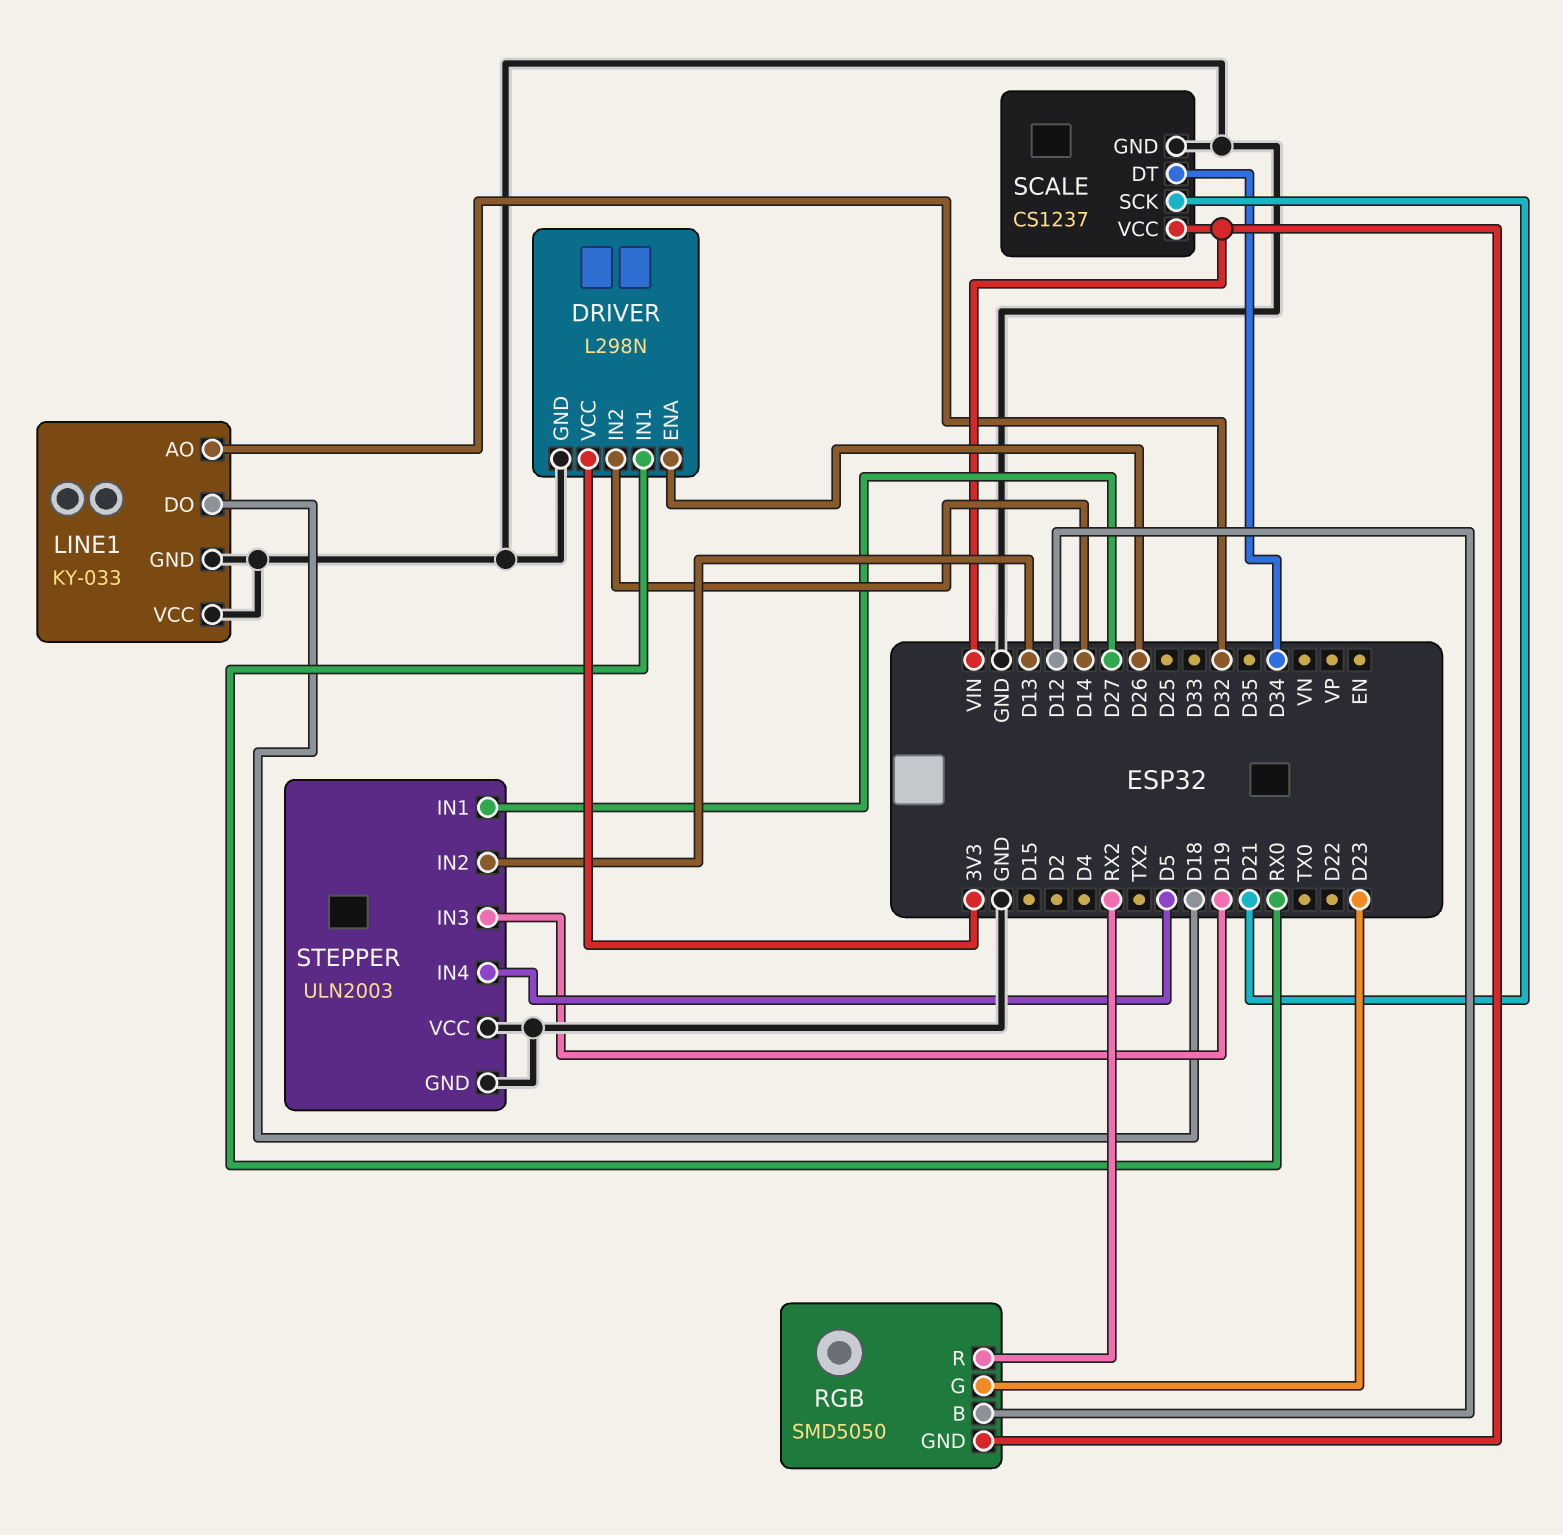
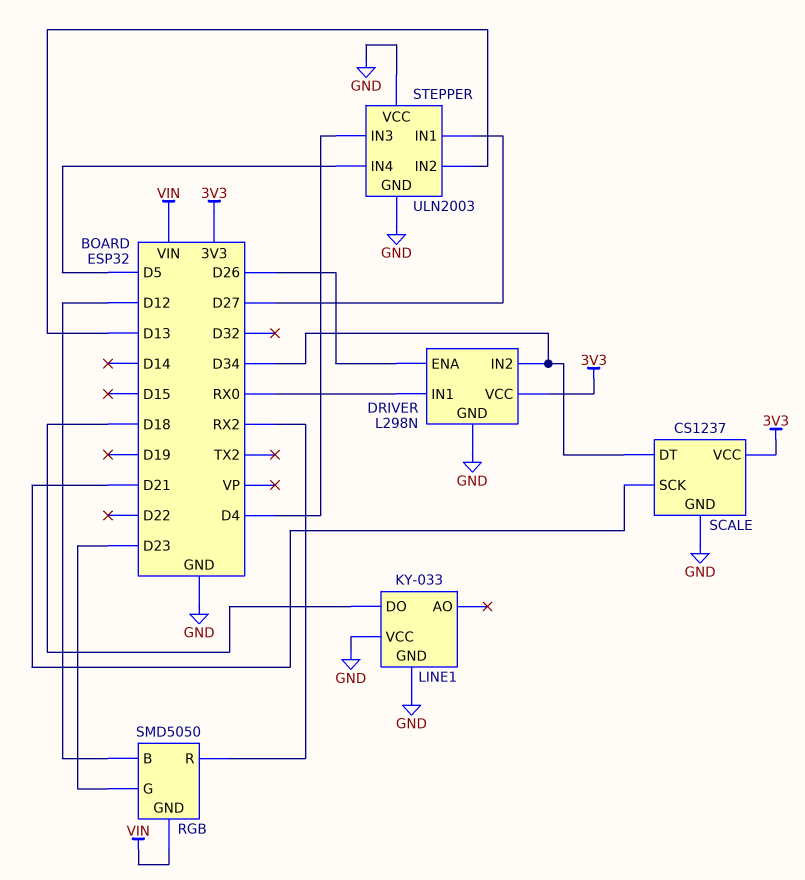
DRIVER pin IN2: D14 -> D34
LINE1 pin AO: D32 -> none
SCALE pin VCC: VIN -> 3V3
STEPPER pin IN3: D19 -> D4

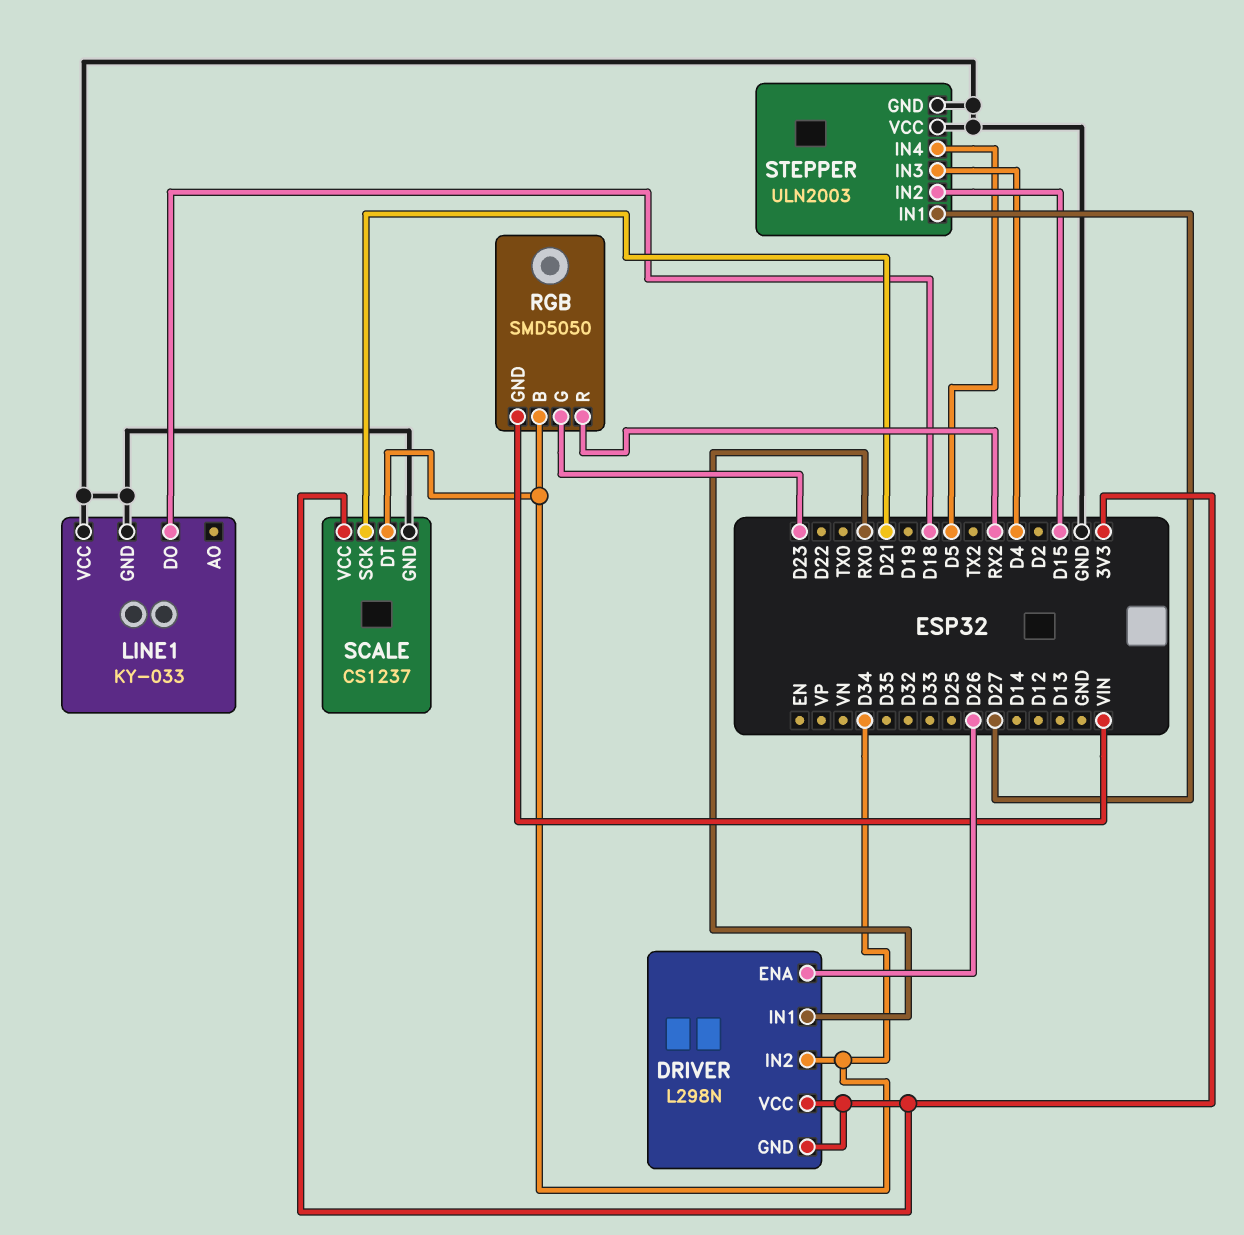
DRIVER pin GND: GND -> 3V3
RGB pin B: D12 -> D34
STEPPER pin IN2: D13 -> D15

